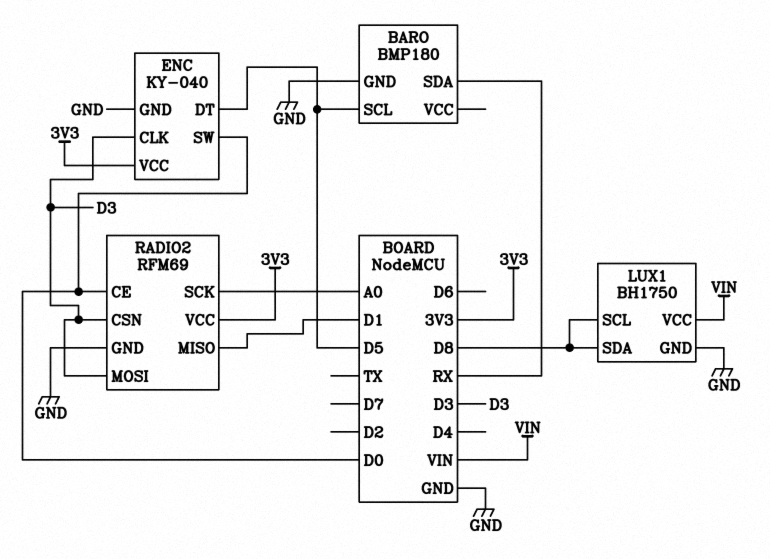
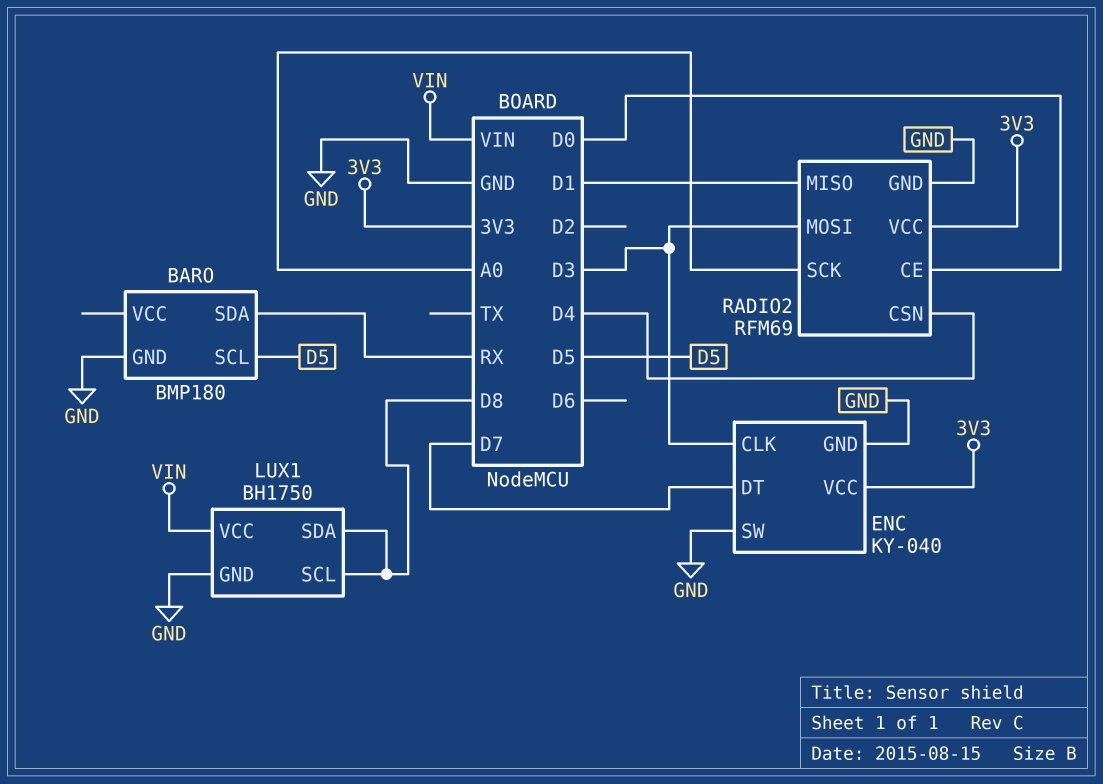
ENC pin DT: D5 -> D7
ENC pin SW: D0 -> GND
RADIO2 pin CSN: D3 -> D4

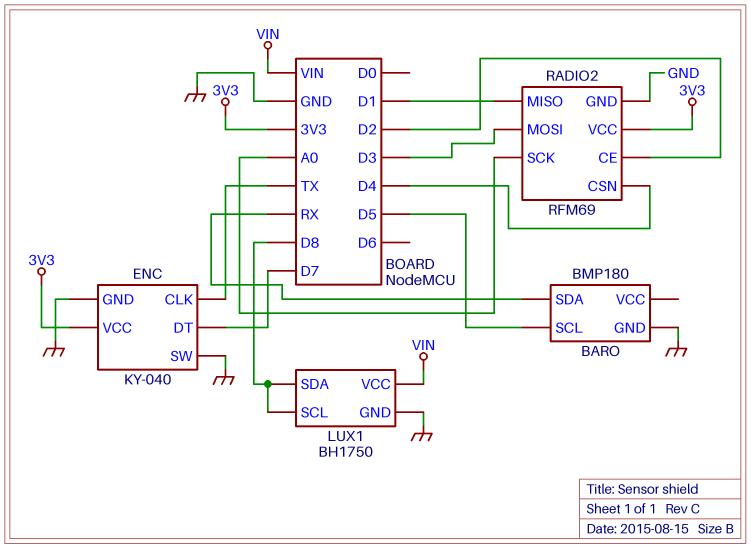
ENC pin CLK: D3 -> TX
RADIO2 pin CE: D0 -> D2

